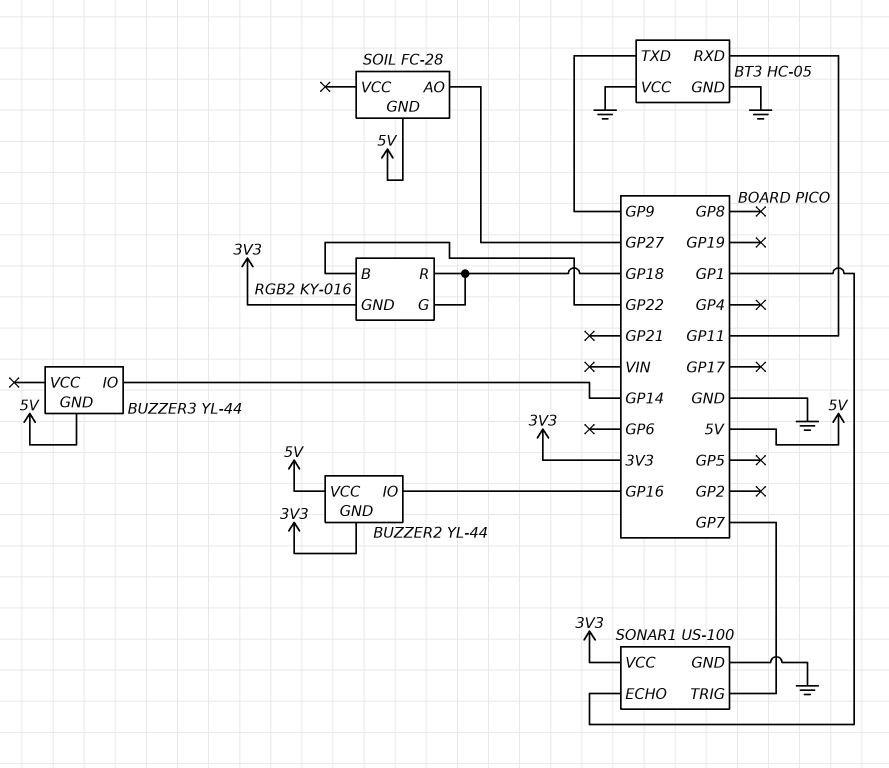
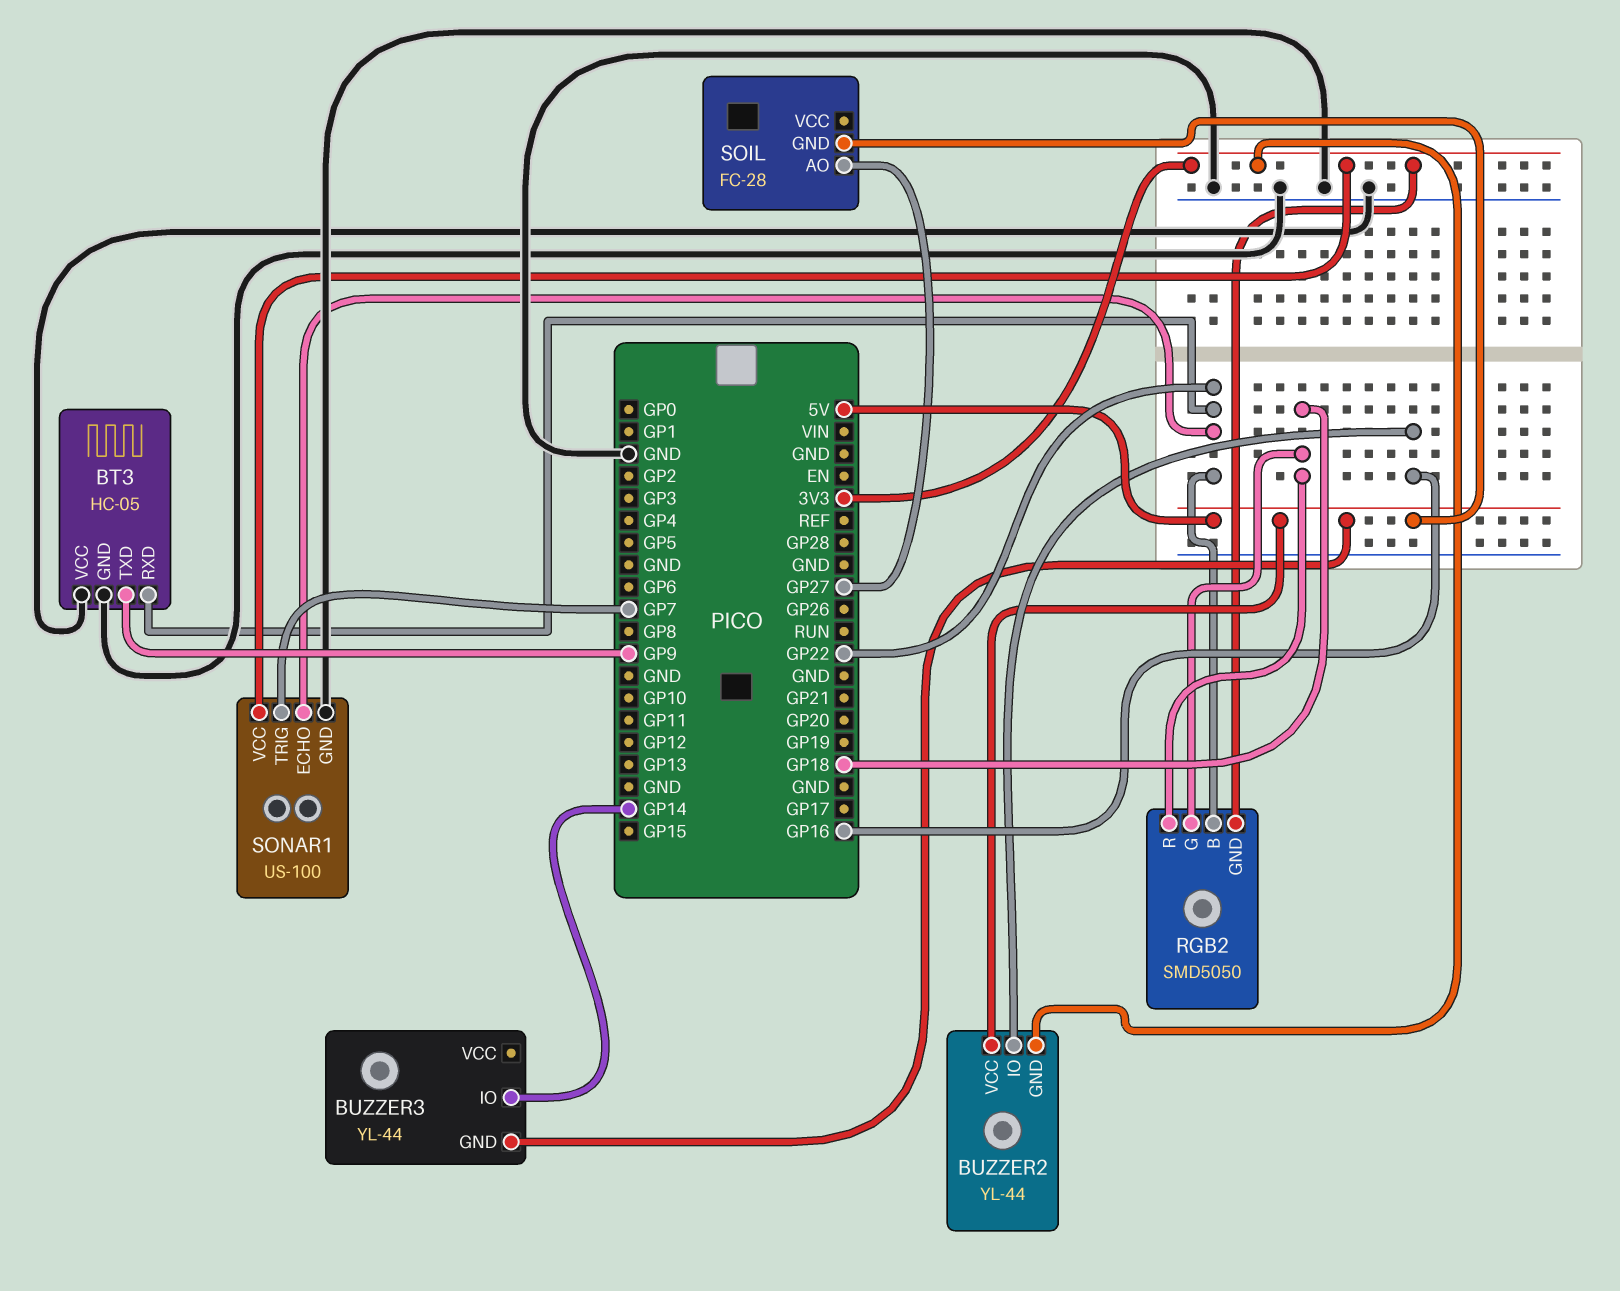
BT3 pin RXD: GP11 -> GP22
RGB2: KY-016 -> SMD5050
SONAR1 pin ECHO: GP1 -> GP22

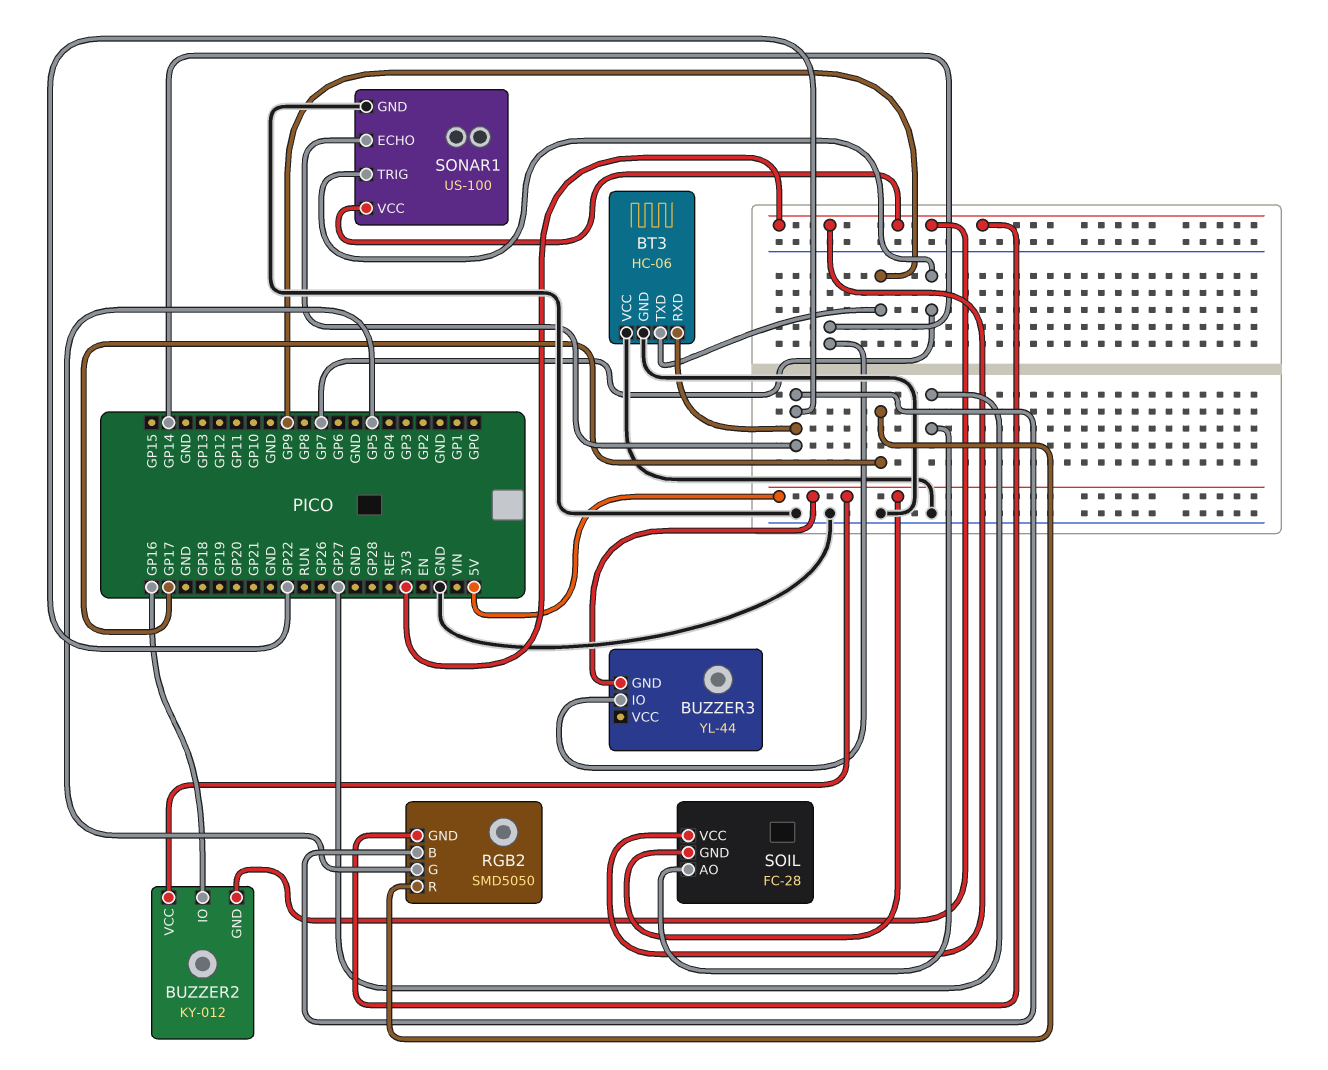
BT3: HC-05 -> HC-06
BUZZER2: YL-44 -> KY-012
RGB2 pin G: GP18 -> GP5
RGB2 pin R: GP18 -> GP17
SOIL pin VCC: none -> 3V3

